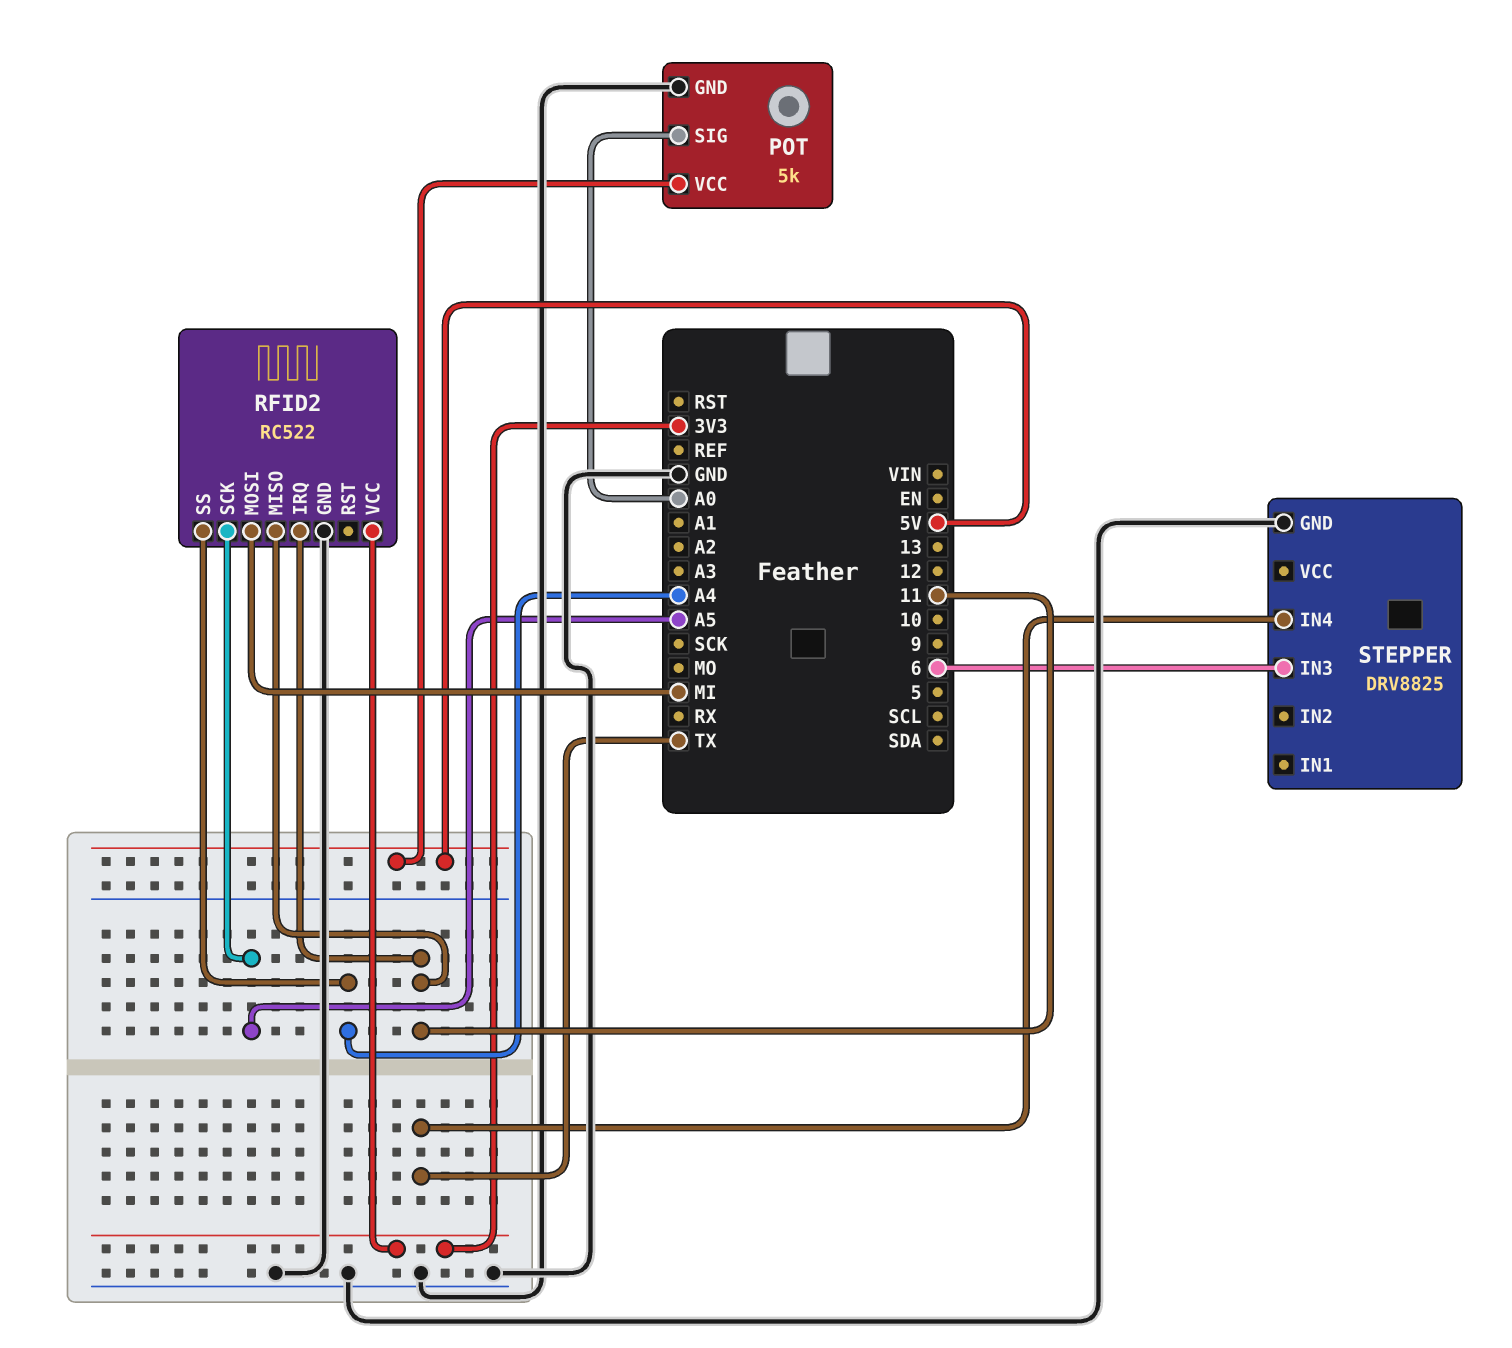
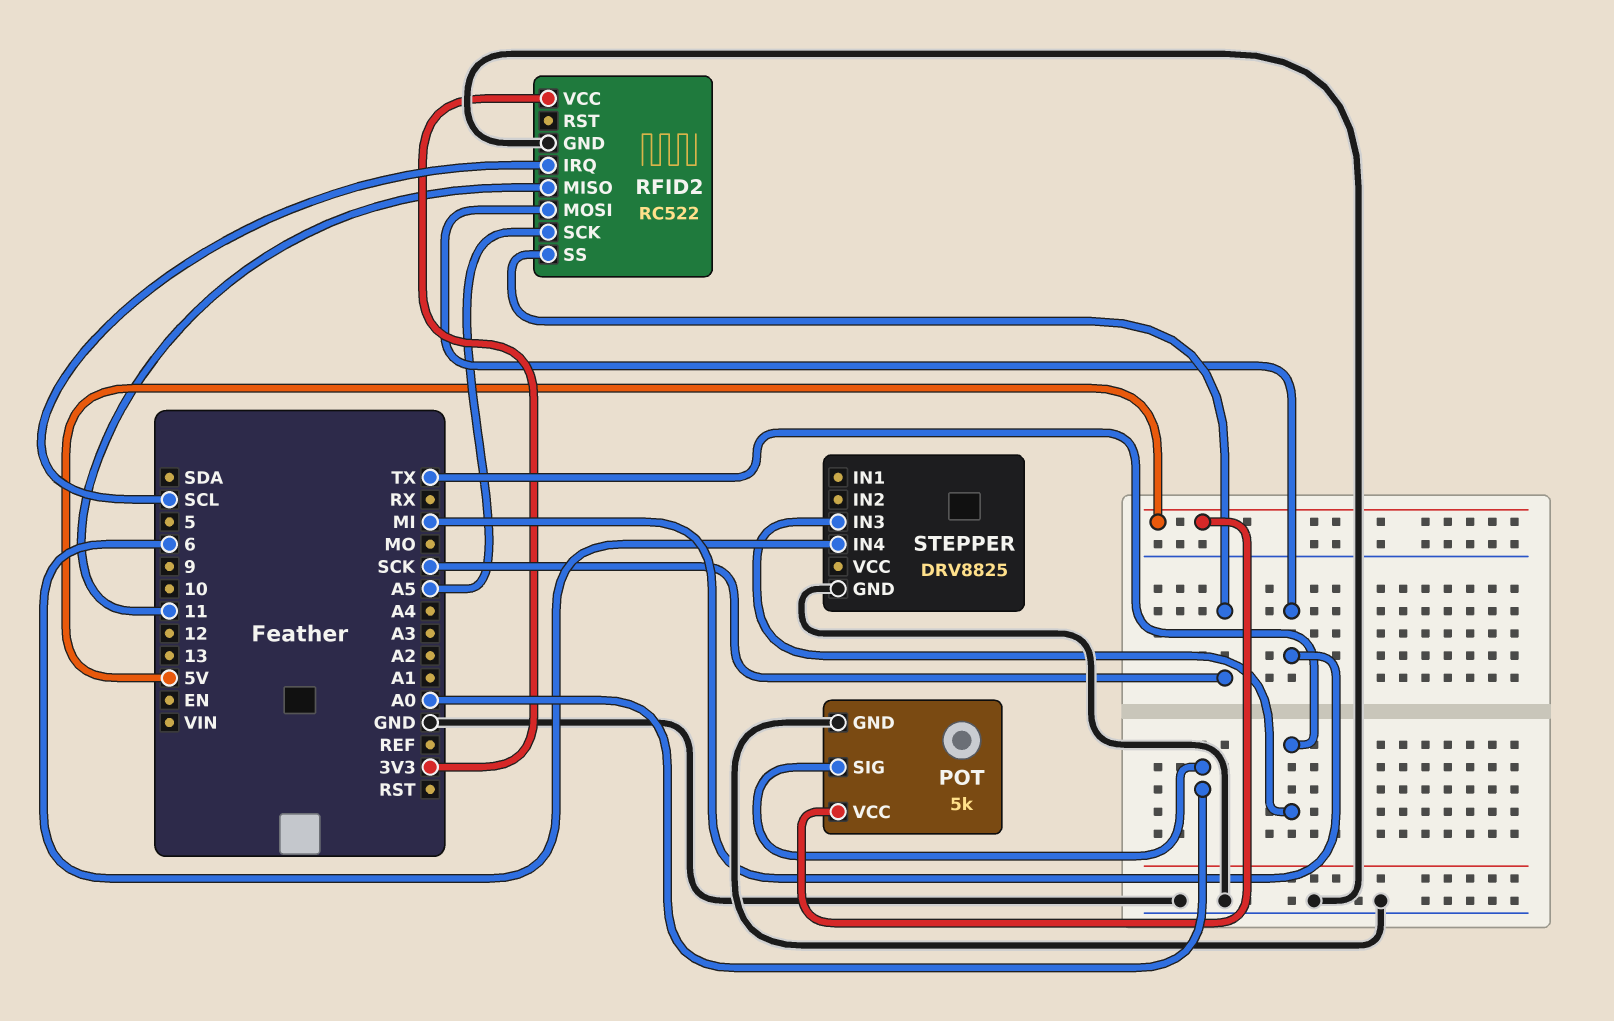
RFID2 pin IRQ: 11 -> SCL
RFID2 pin SS: A4 -> SCK
STEPPER pin IN3: 6 -> TX
STEPPER pin IN4: TX -> 6

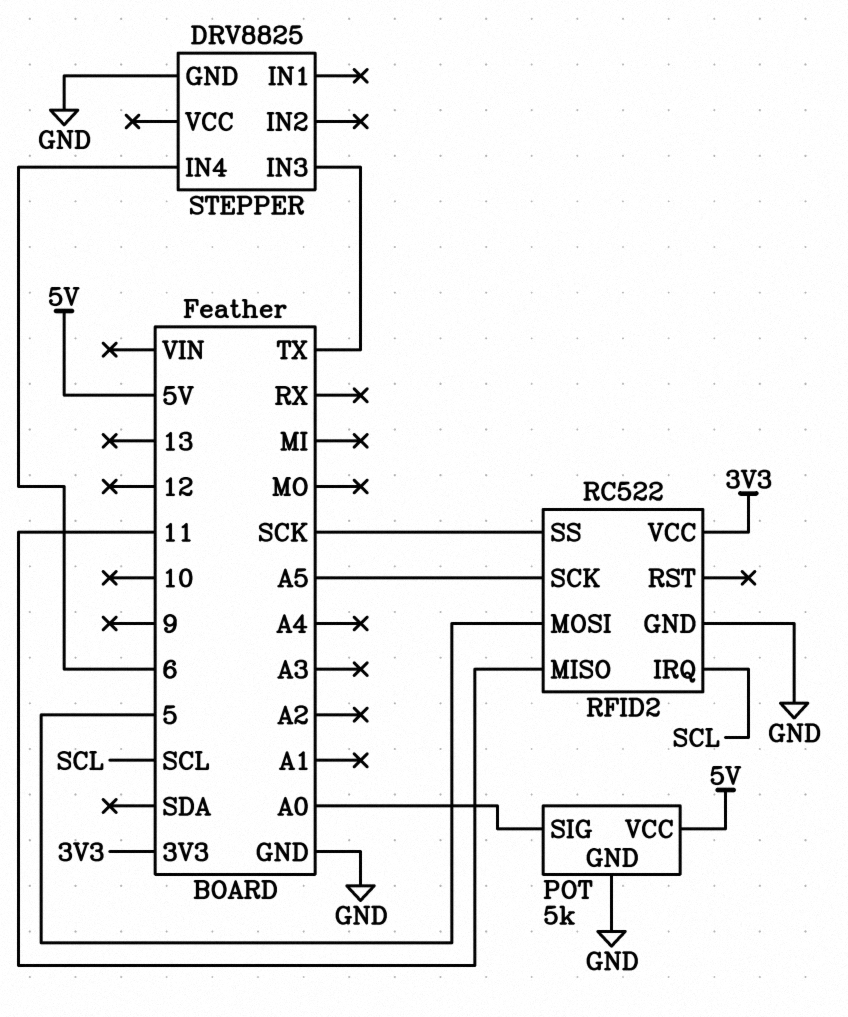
RFID2 pin MOSI: MI -> 5

